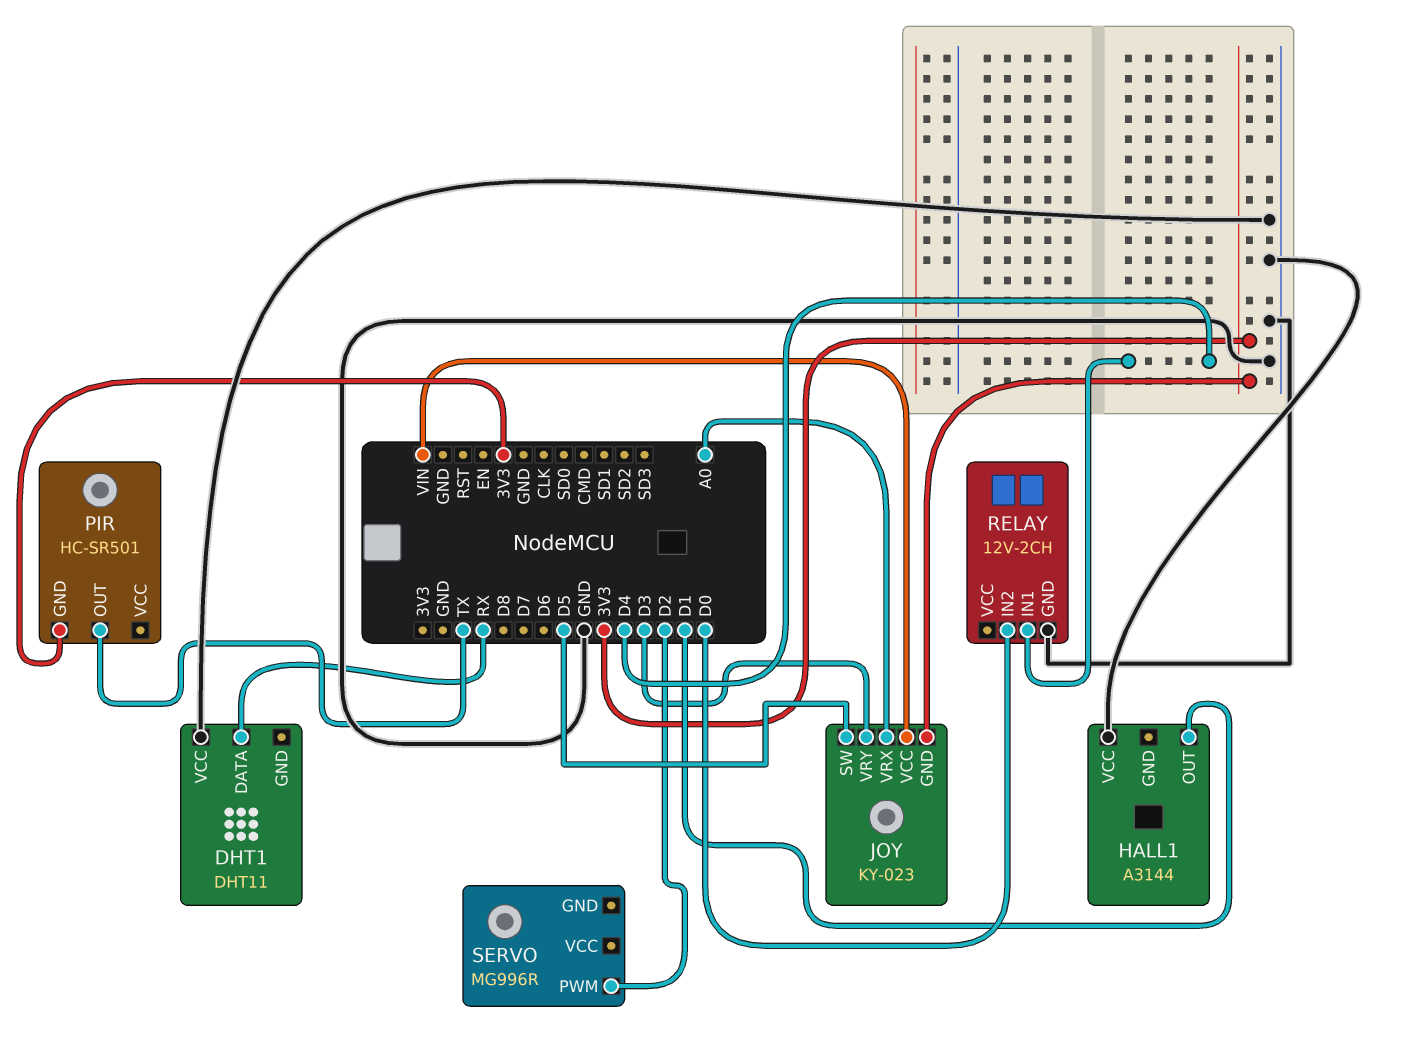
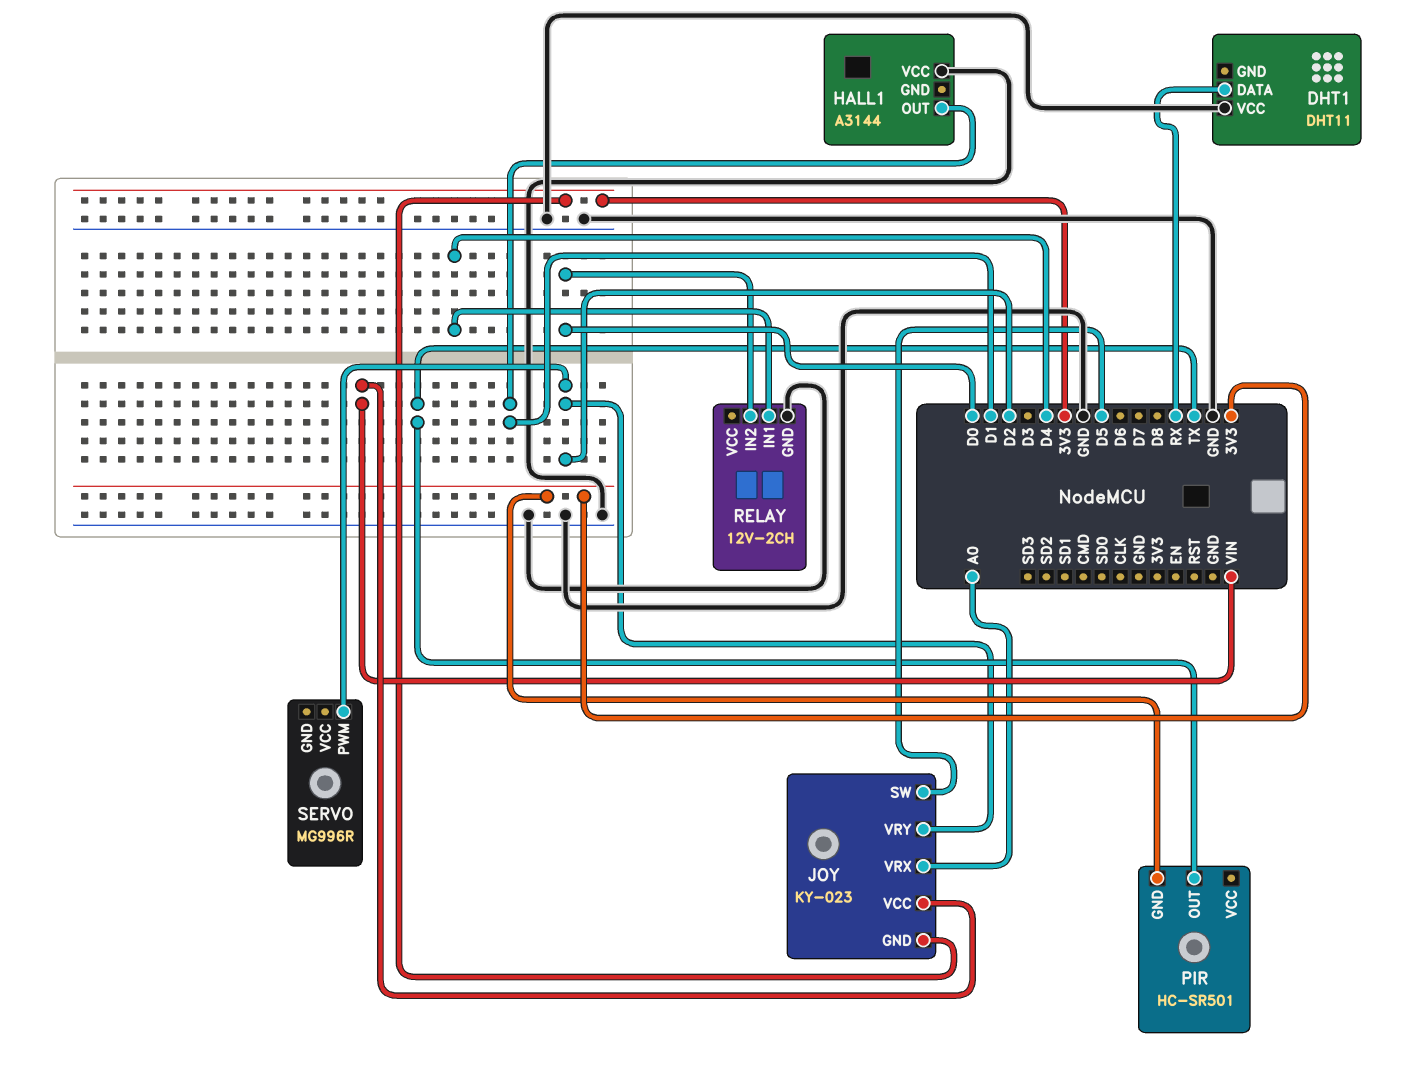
JOY pin VRY: D3 -> D2

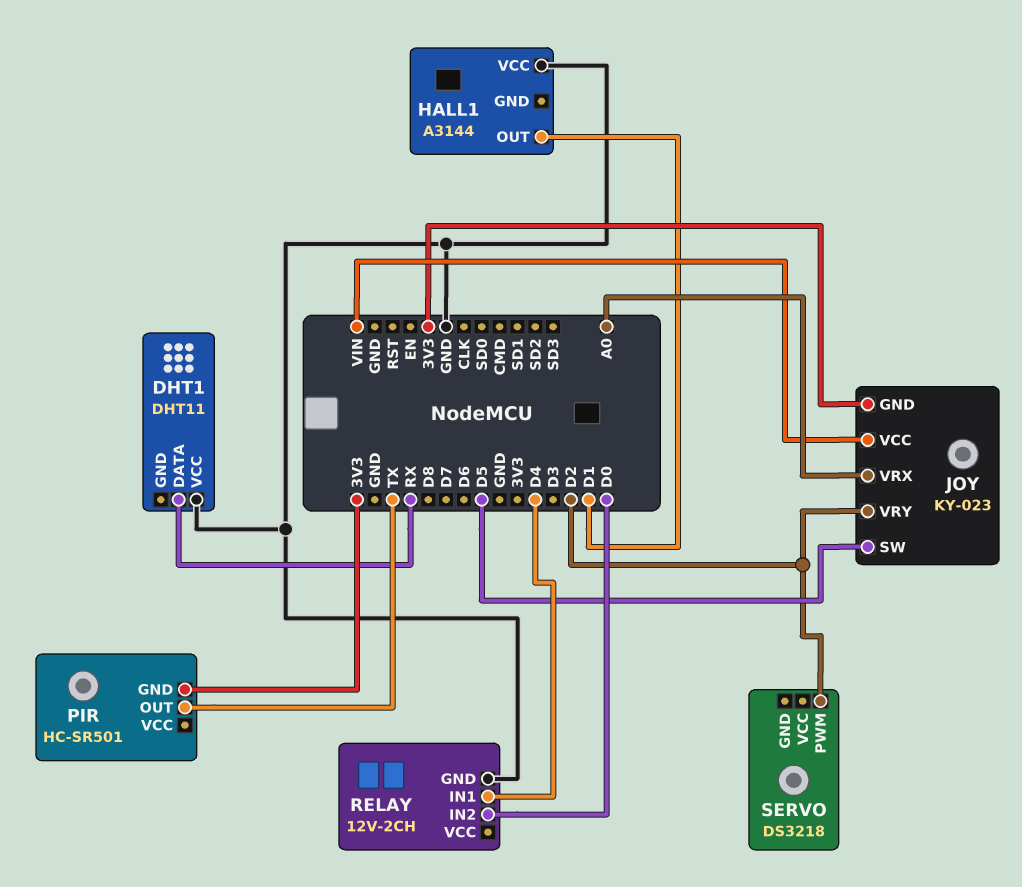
SERVO: MG996R -> DS3218

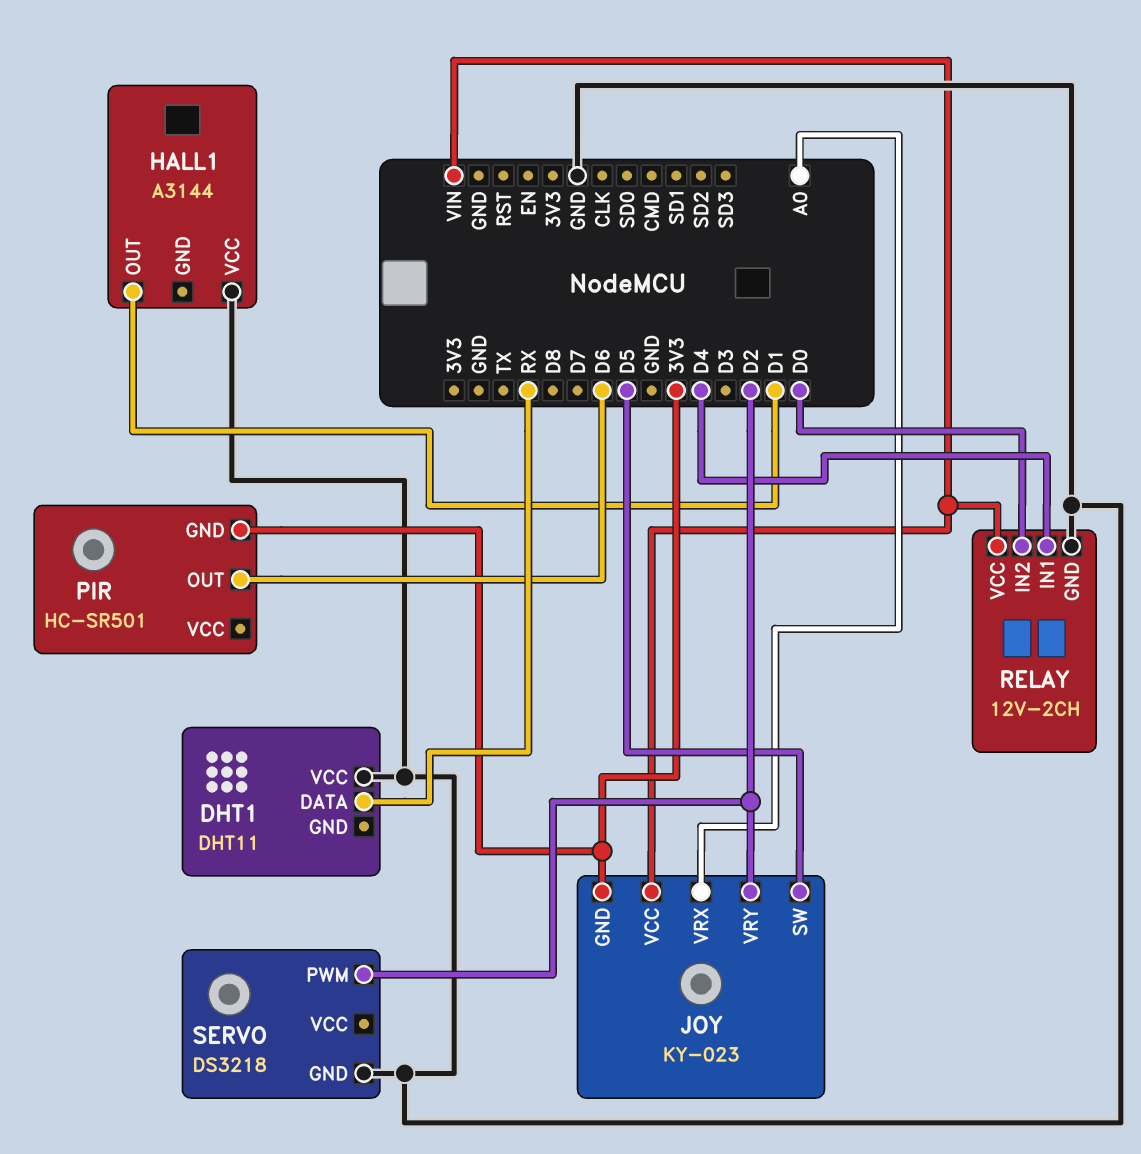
PIR pin OUT: TX -> D6
RELAY pin VCC: none -> VIN
SERVO pin GND: none -> GND

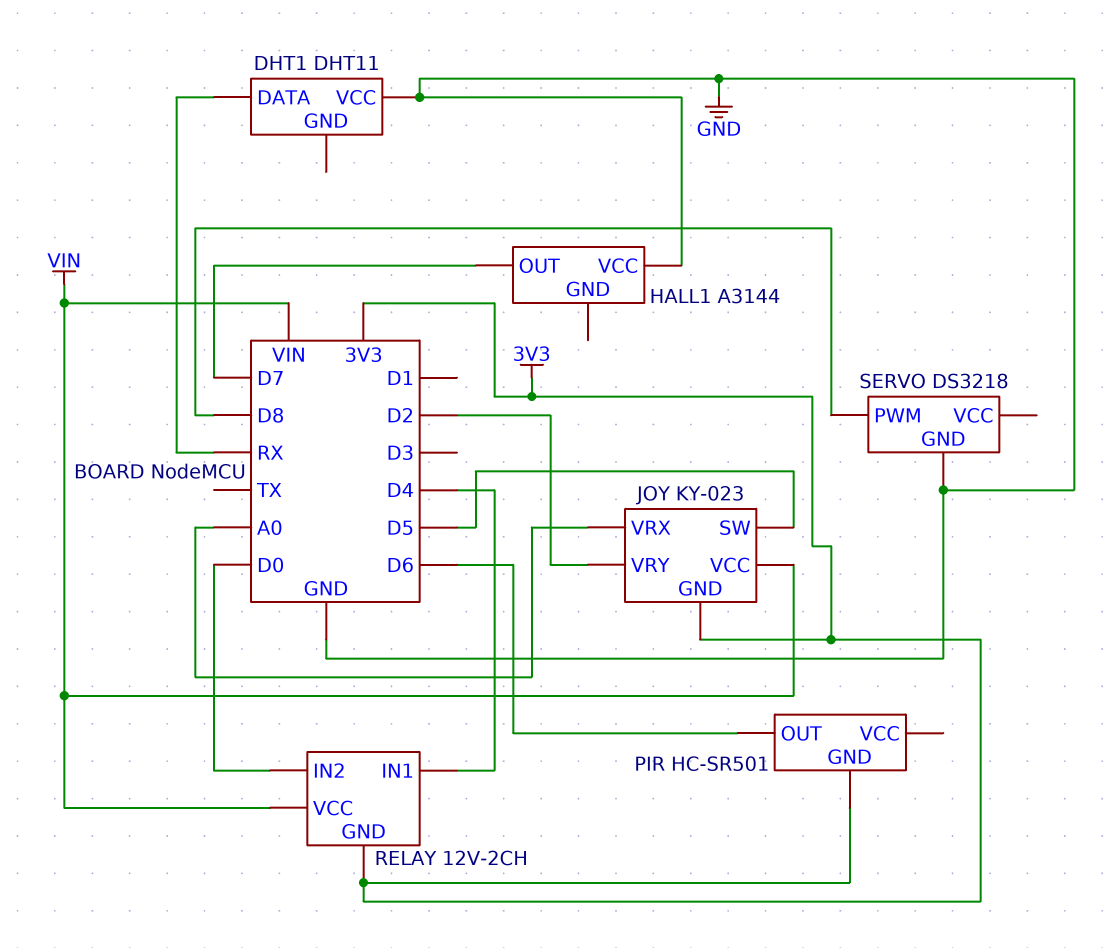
HALL1 pin OUT: D1 -> D7
RELAY pin GND: GND -> 3V3
SERVO pin PWM: D2 -> D8

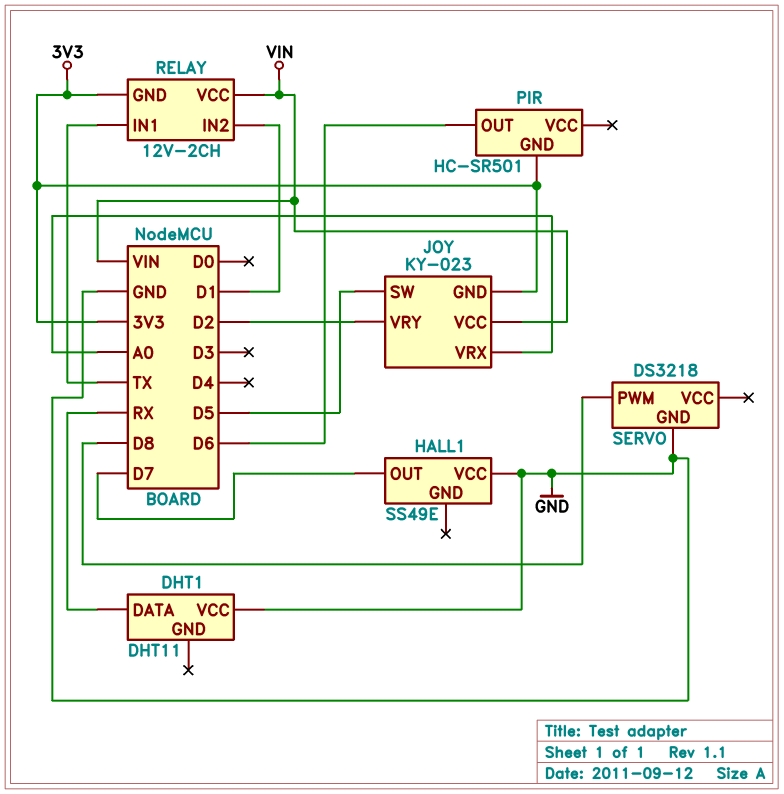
HALL1: A3144 -> SS49E
RELAY pin IN1: D4 -> TX
RELAY pin IN2: D0 -> D1

